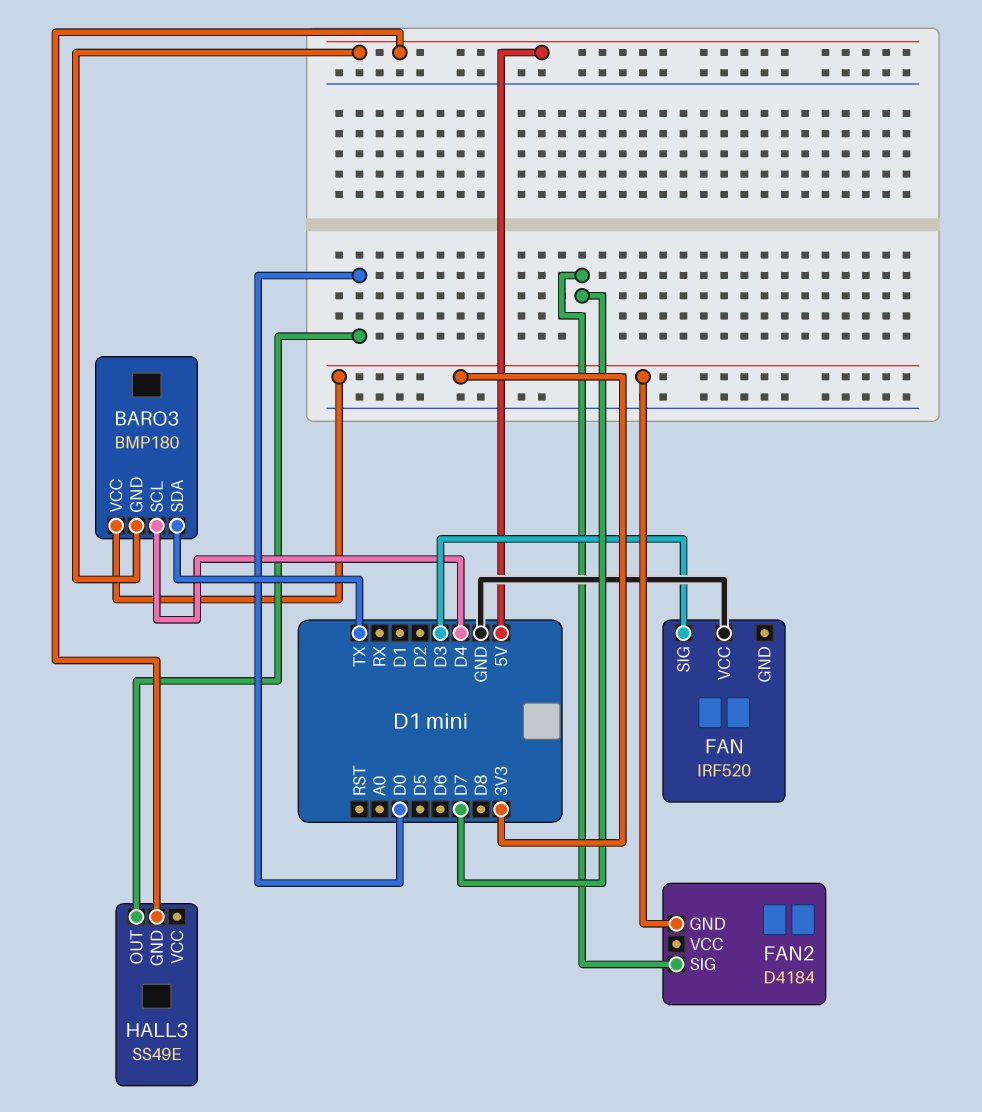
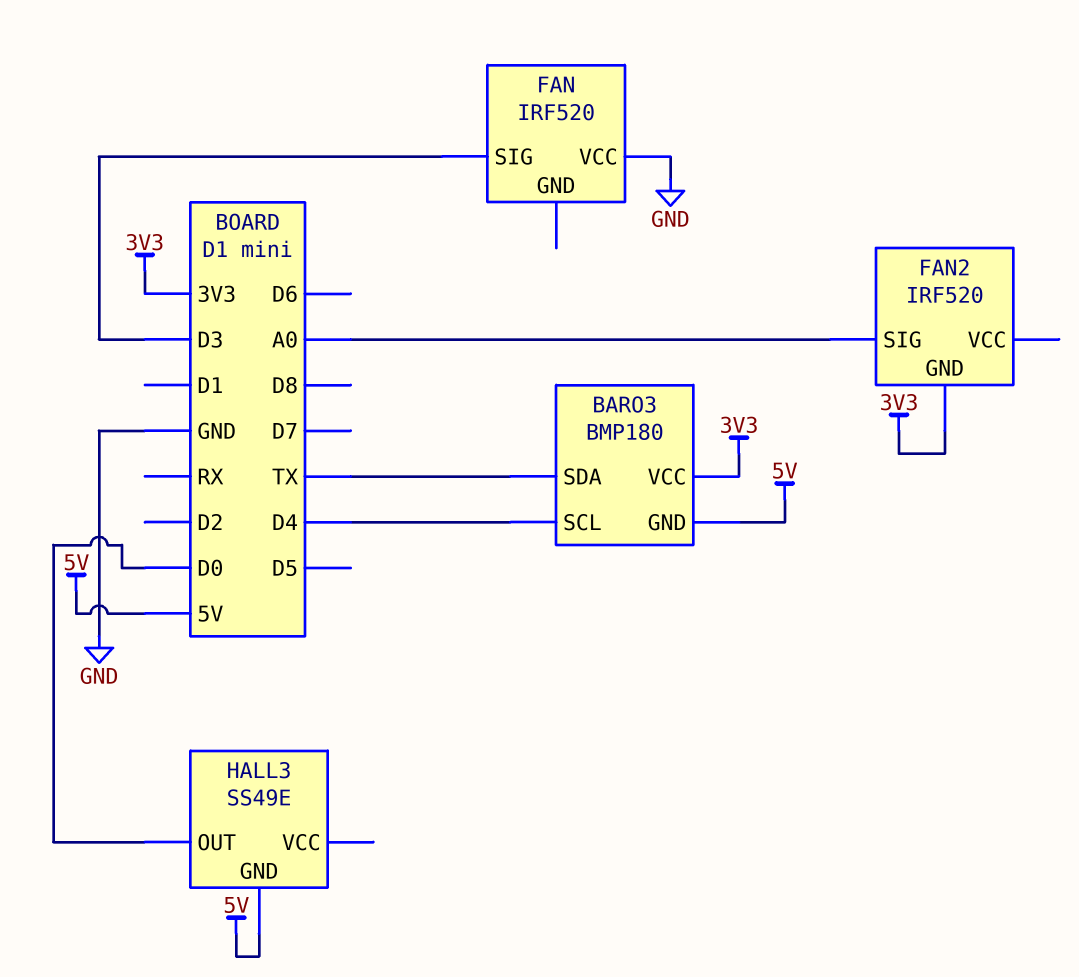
FAN2: D4184 -> IRF520
FAN2 pin SIG: D7 -> A0

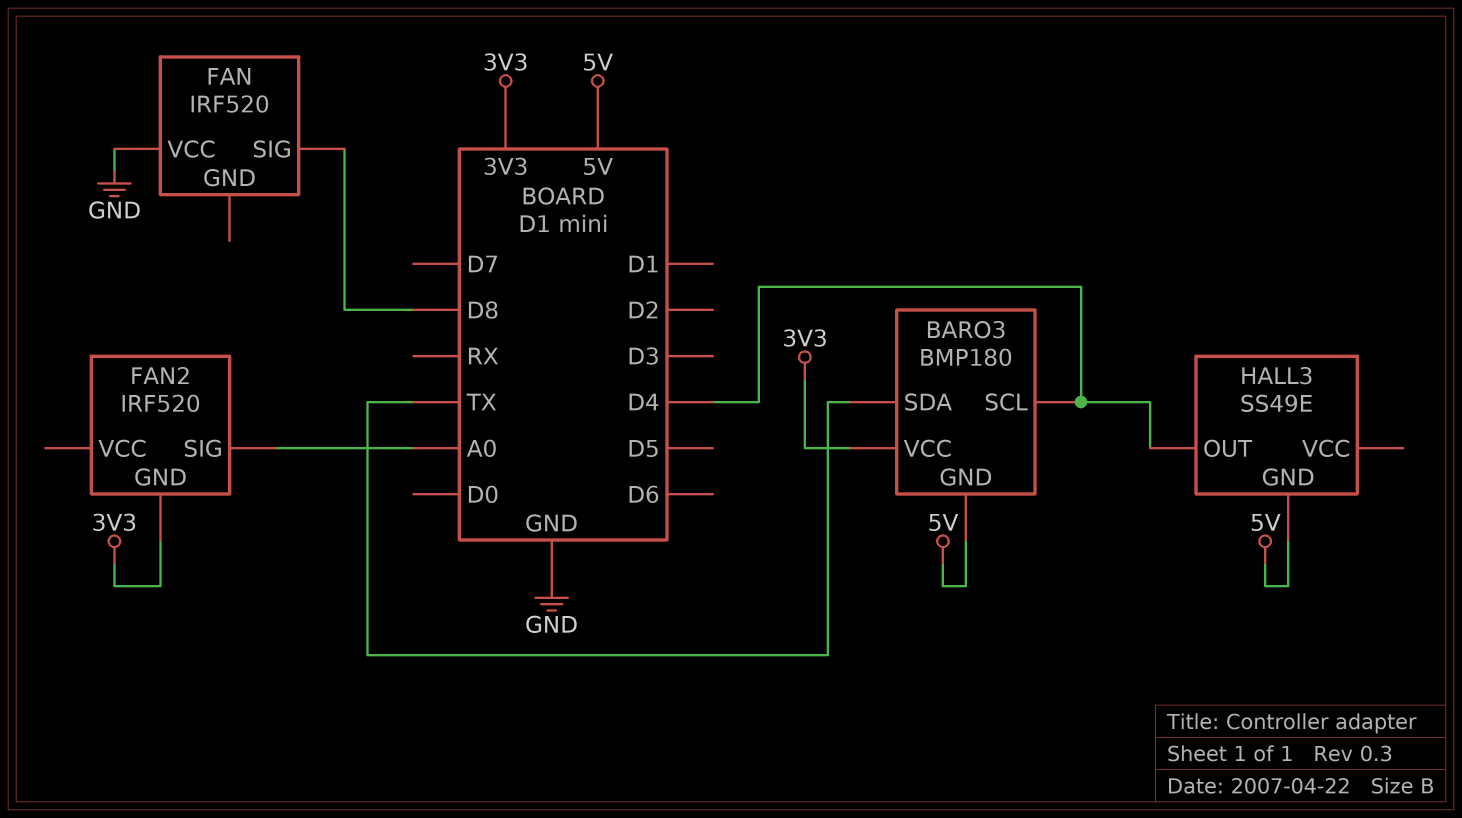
FAN pin SIG: D3 -> D8
HALL3 pin OUT: D0 -> D4

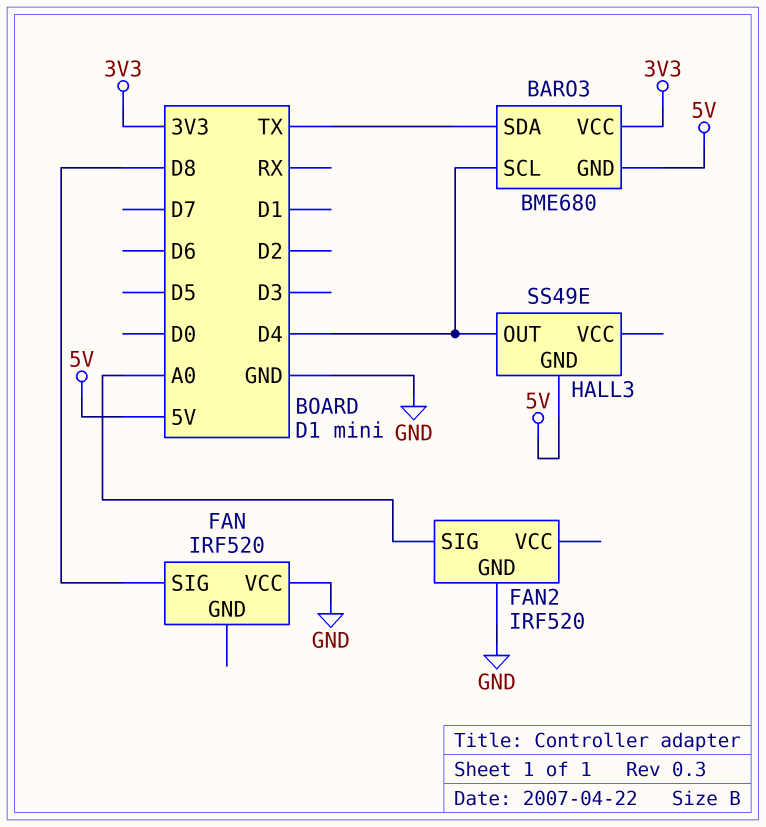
BARO3: BMP180 -> BME680
FAN2 pin GND: 3V3 -> GND

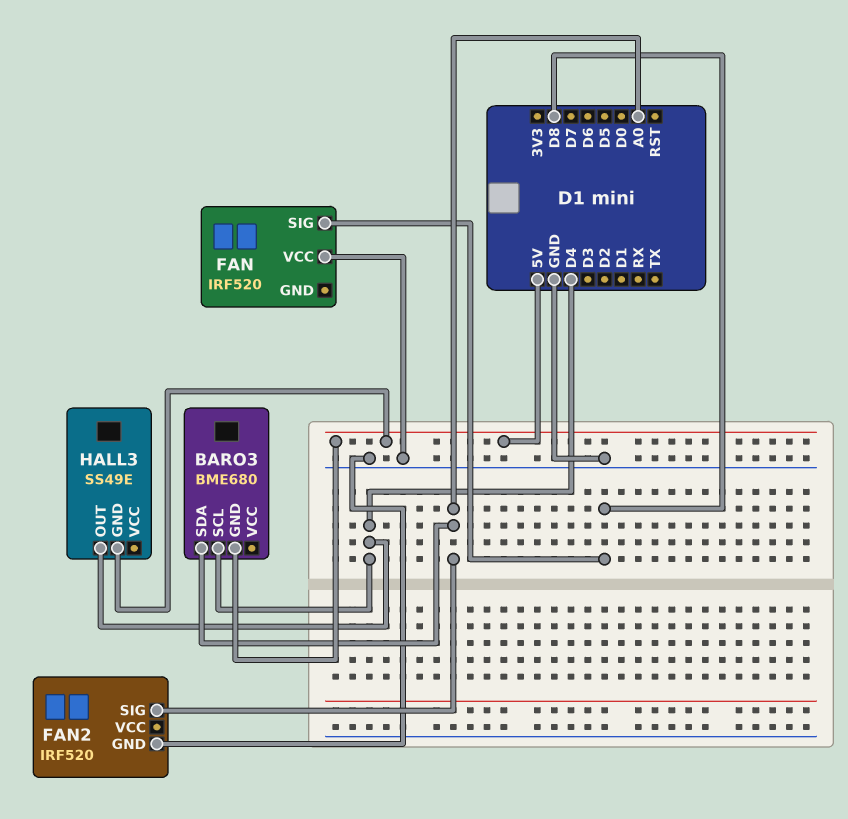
BARO3 pin SDA: TX -> A0
BARO3 pin VCC: 3V3 -> none

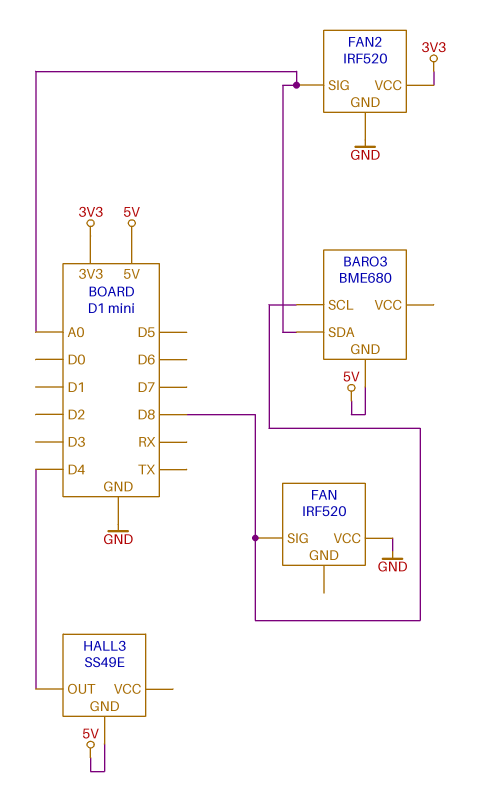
BARO3 pin SCL: D4 -> D8
FAN2 pin VCC: none -> 3V3

